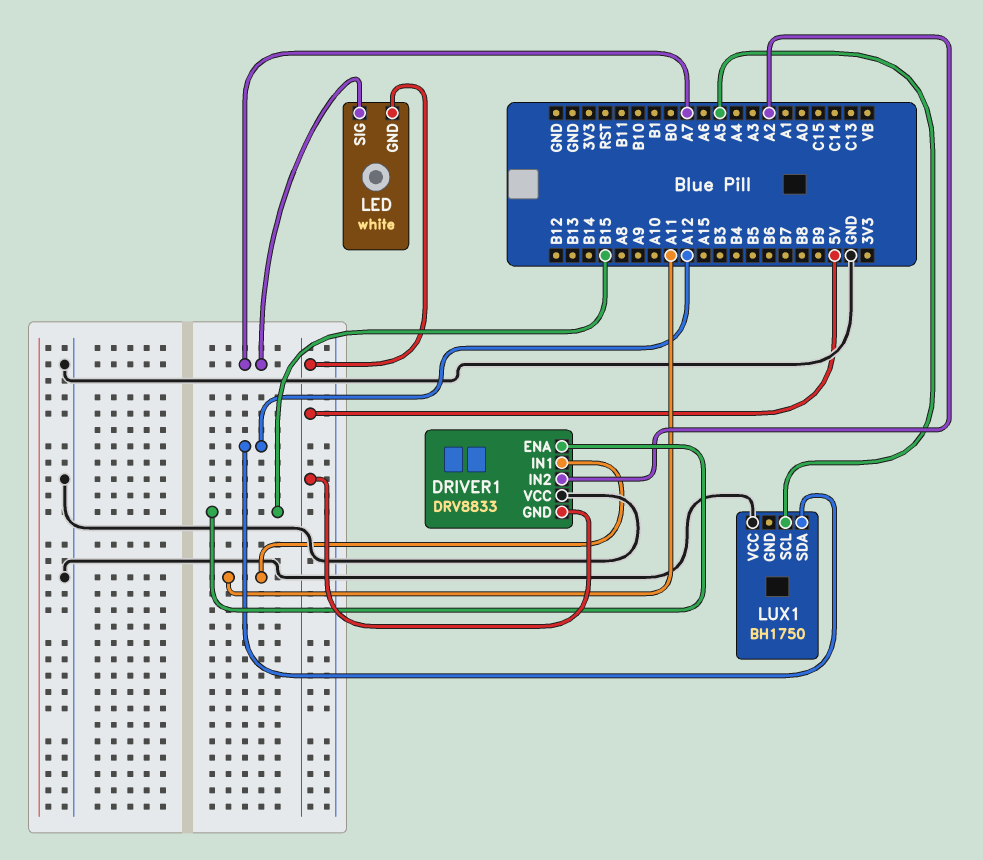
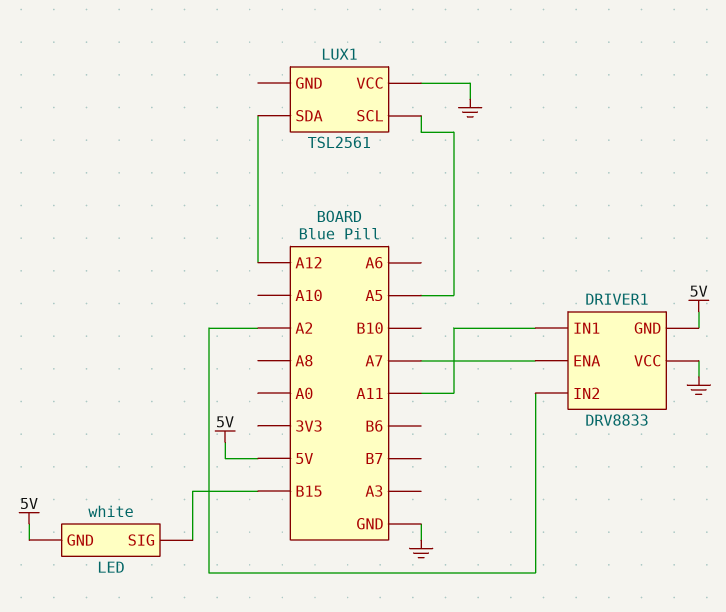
DRIVER1 pin ENA: B15 -> A7
LED pin SIG: A7 -> B15
LUX1: BH1750 -> TSL2561

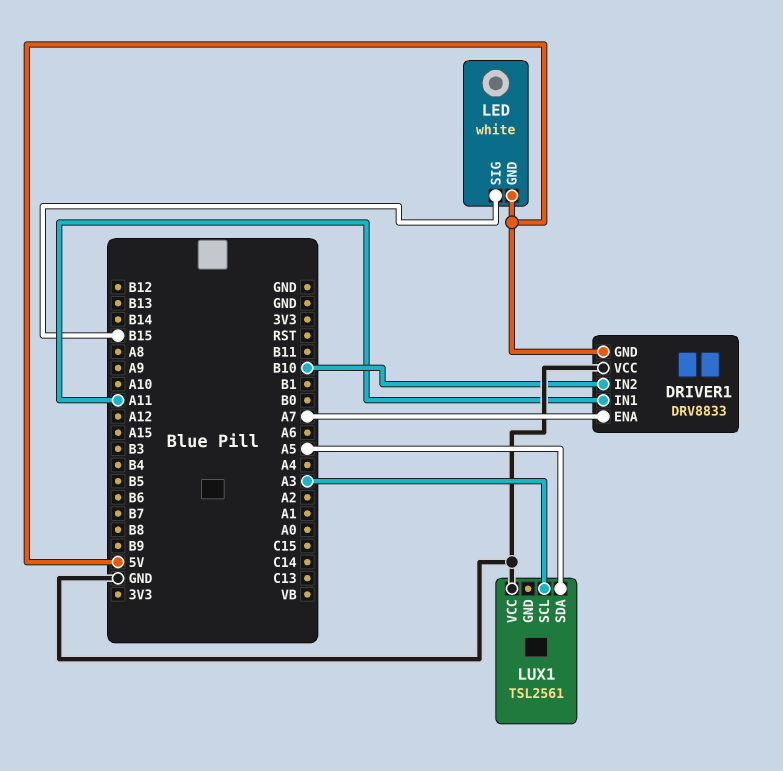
DRIVER1 pin IN2: A2 -> B10
LUX1 pin SCL: A5 -> A3
LUX1 pin SDA: A12 -> A5

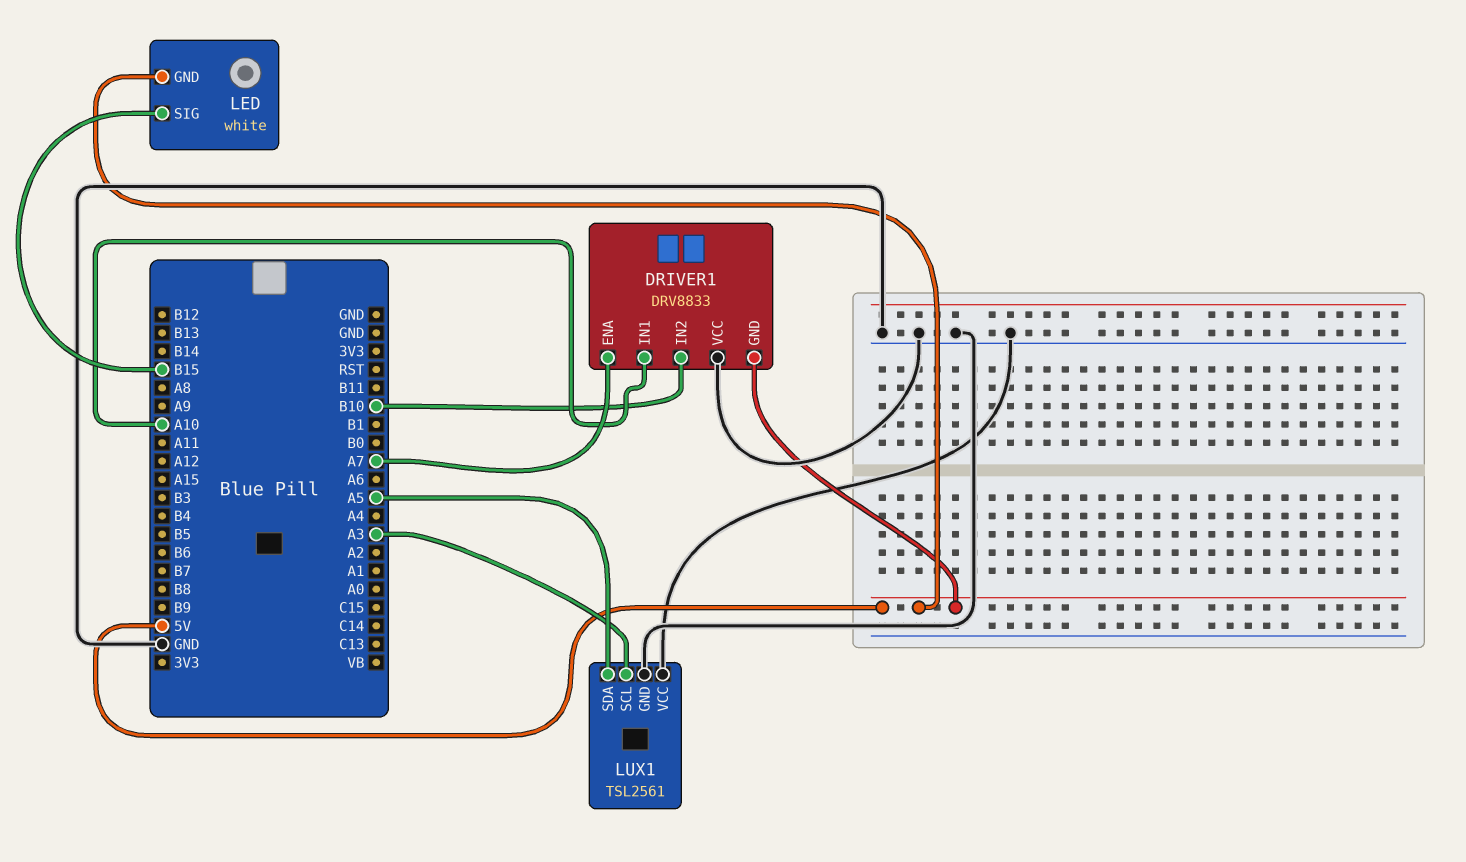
DRIVER1 pin IN1: A11 -> A10
LUX1 pin GND: none -> GND

